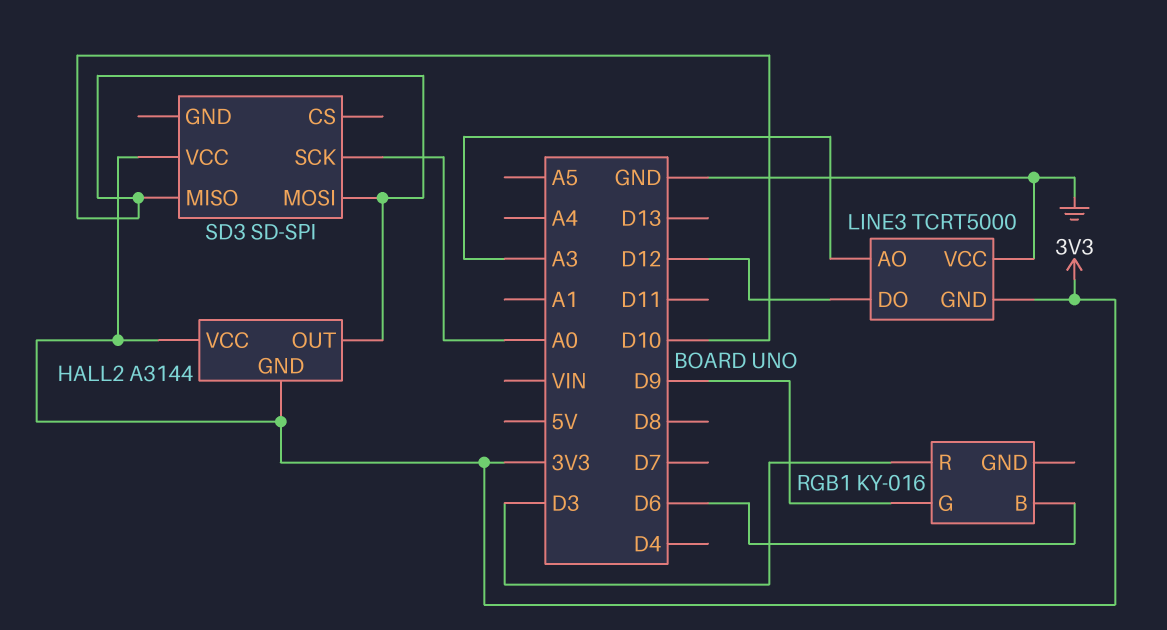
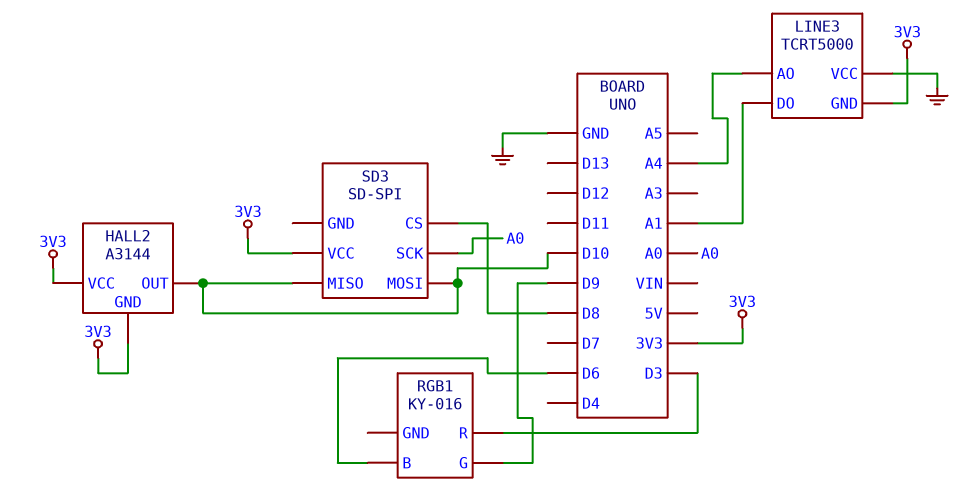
LINE3 pin AO: A3 -> A4
LINE3 pin DO: D12 -> A1
SD3 pin CS: none -> D8

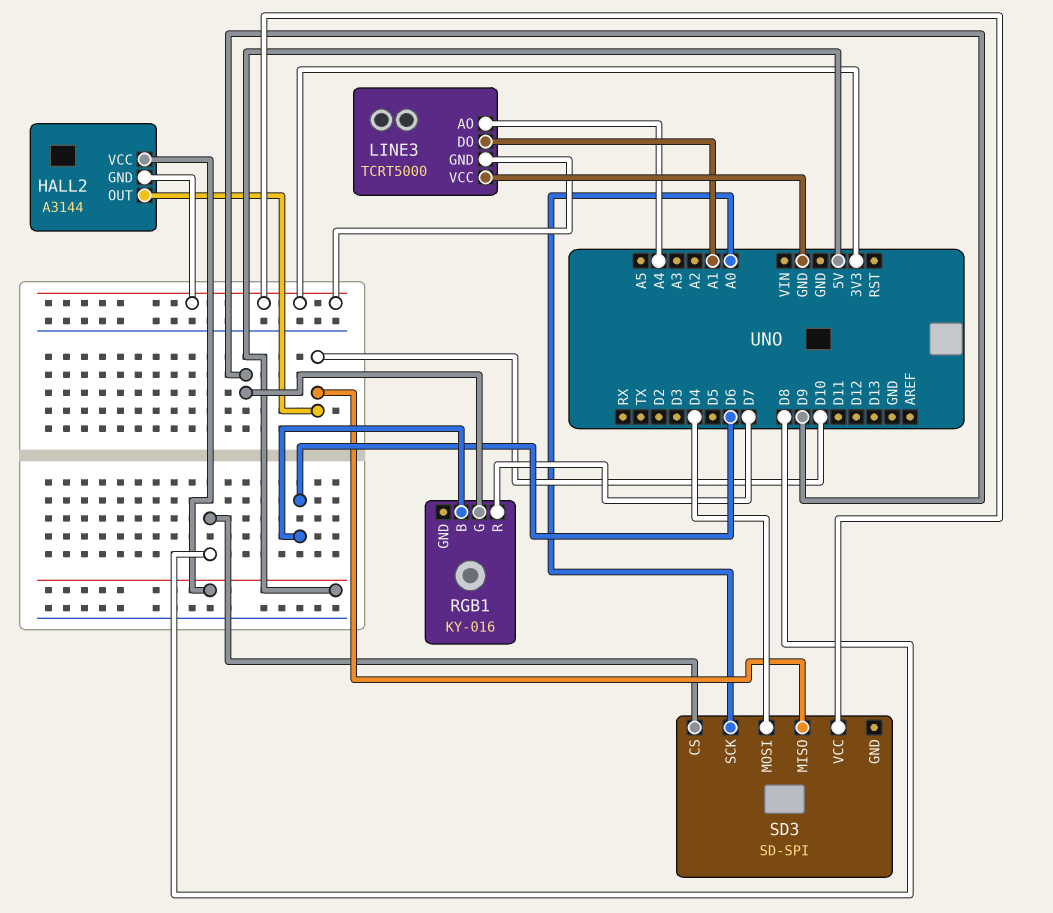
HALL2 pin VCC: 3V3 -> 5V
RGB1 pin R: D3 -> D7
SD3 pin MOSI: D10 -> D4

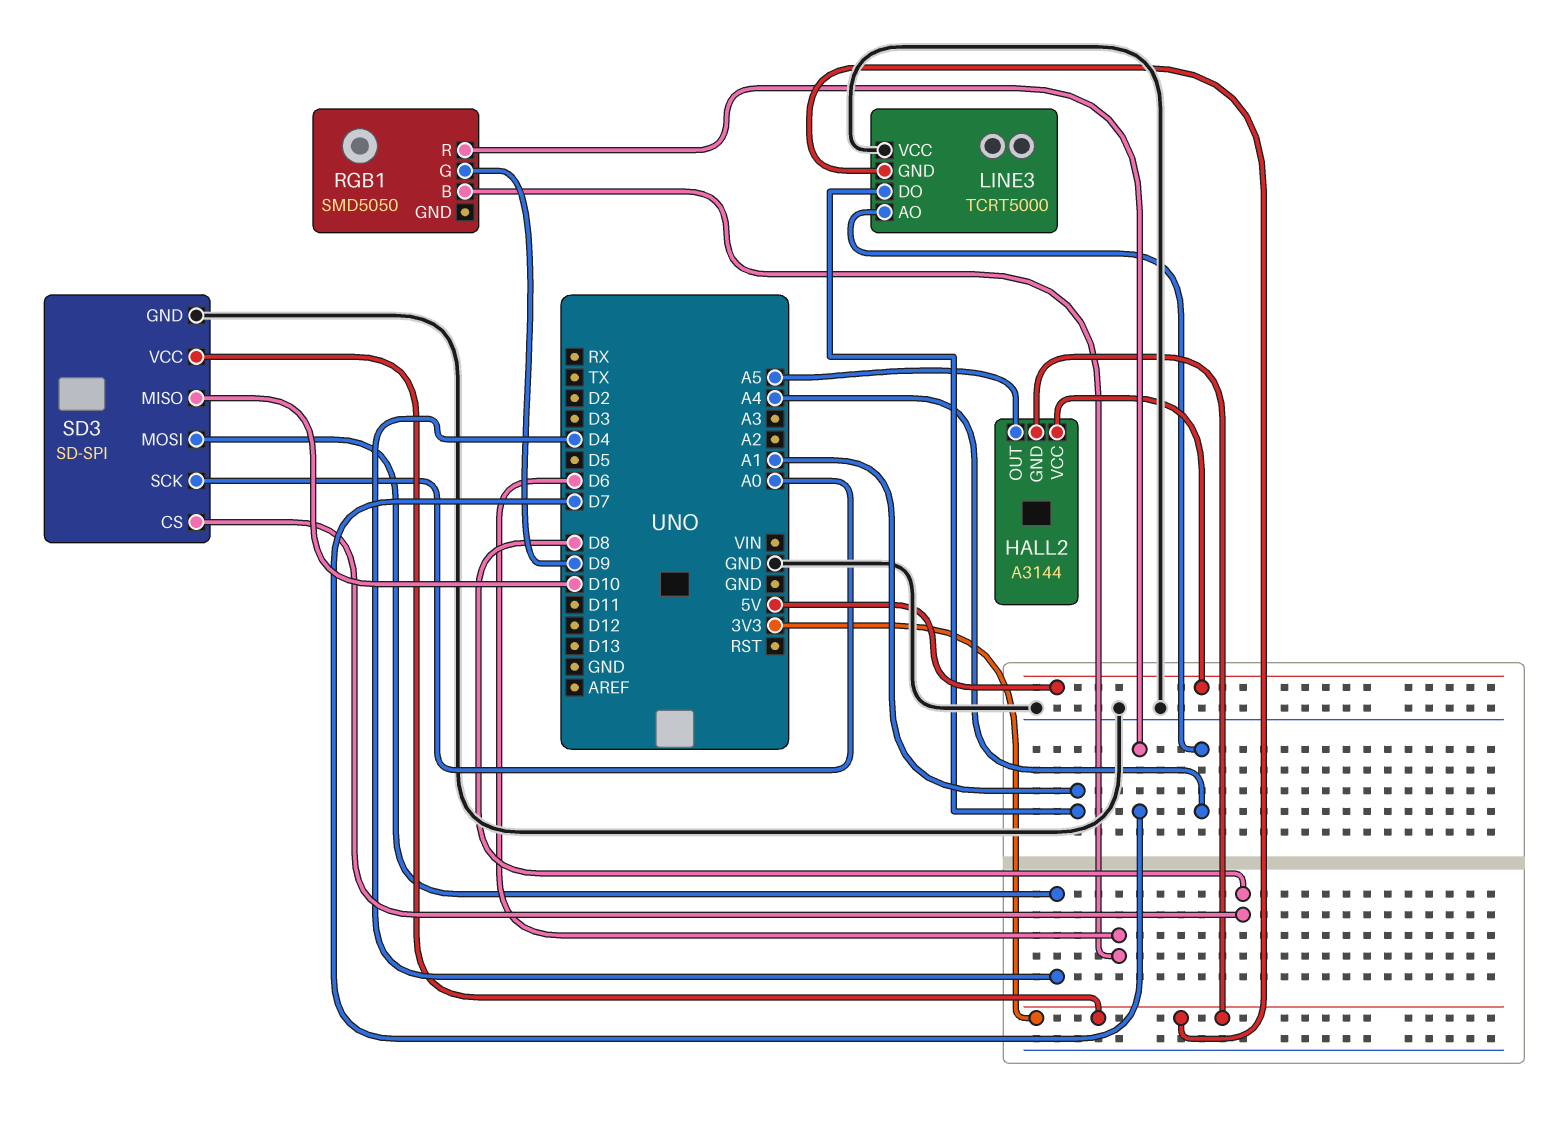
HALL2 pin OUT: D10 -> A5
RGB1: KY-016 -> SMD5050
SD3 pin GND: none -> GND

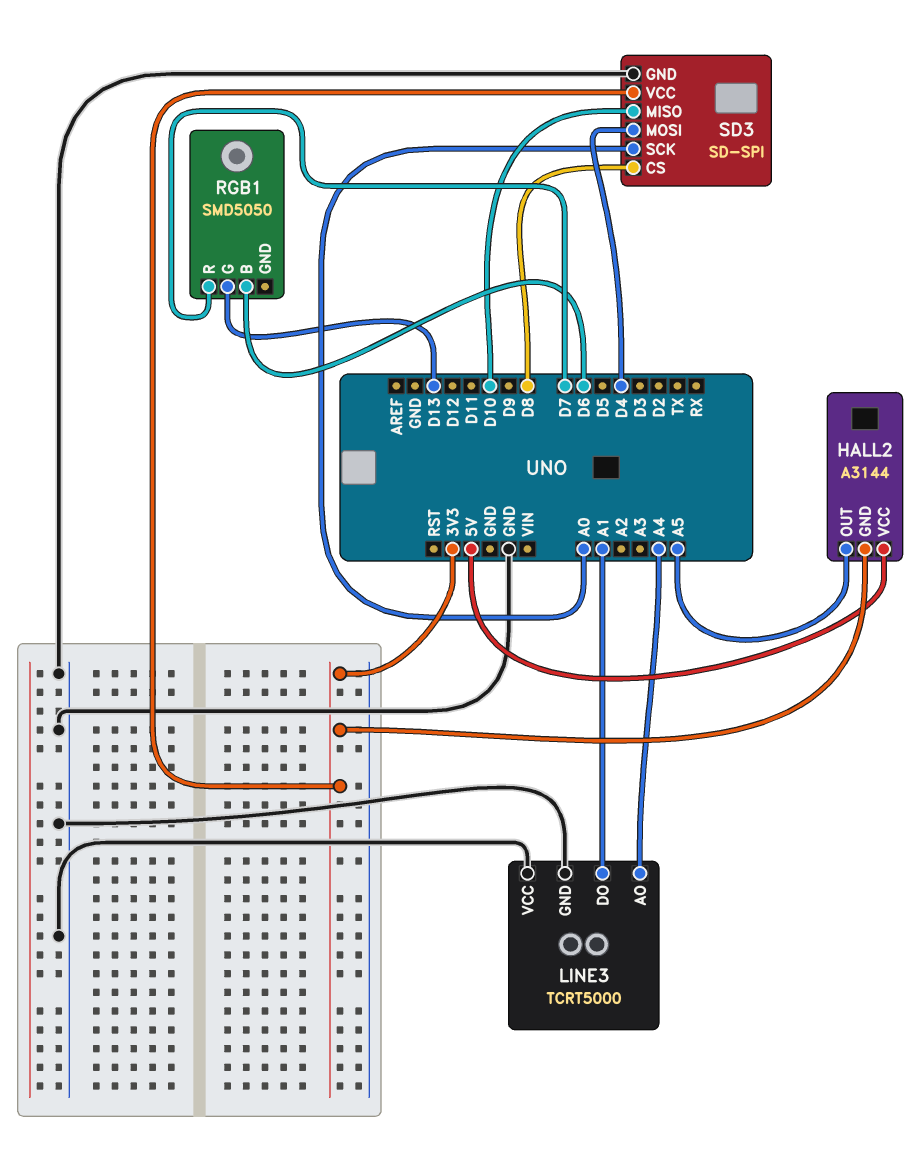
LINE3 pin GND: 3V3 -> GND
RGB1 pin G: D9 -> D13

